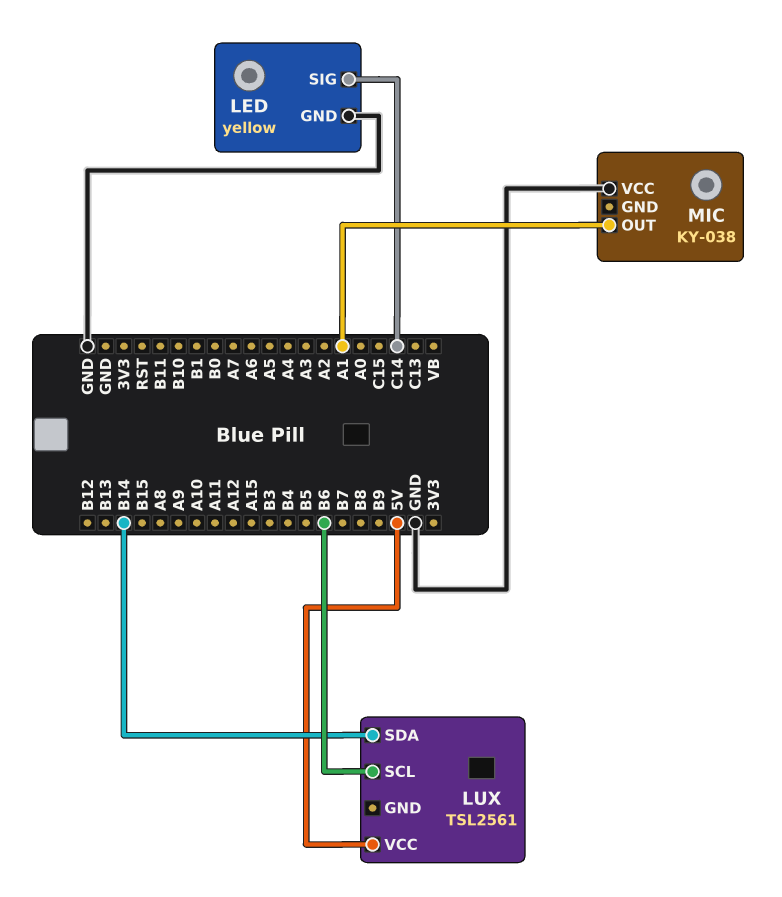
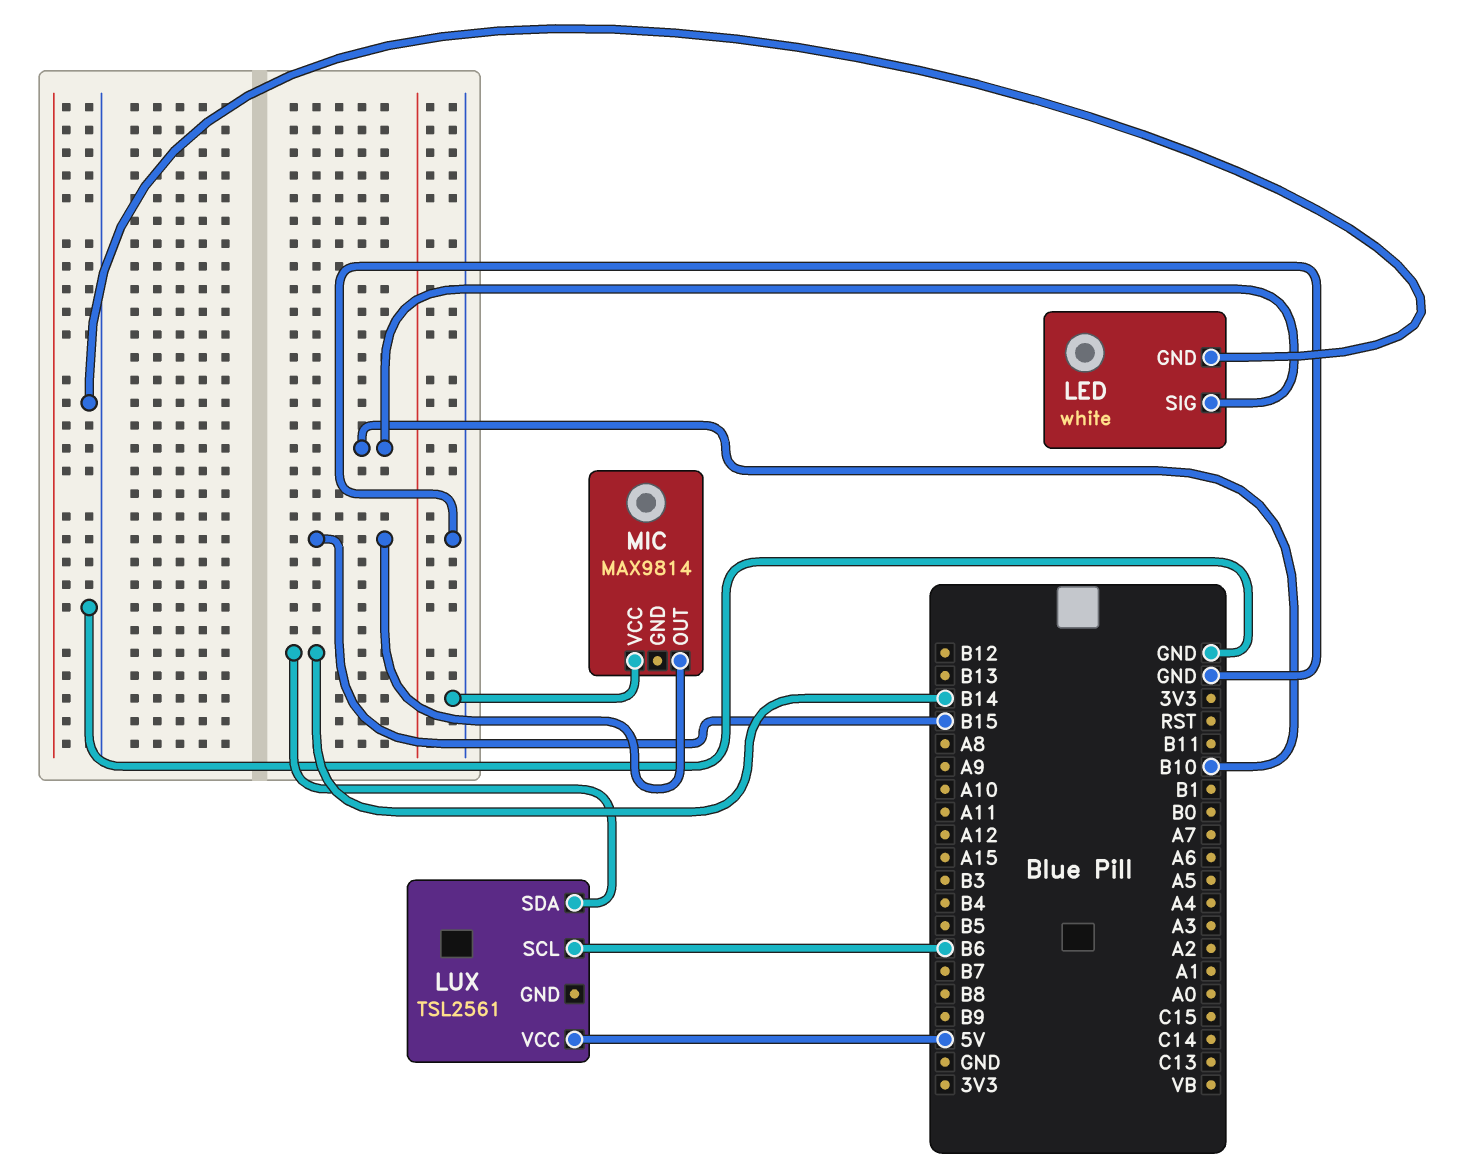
LED: yellow -> white
LED pin SIG: C14 -> B10
MIC: KY-038 -> MAX9814
MIC pin OUT: A1 -> B15

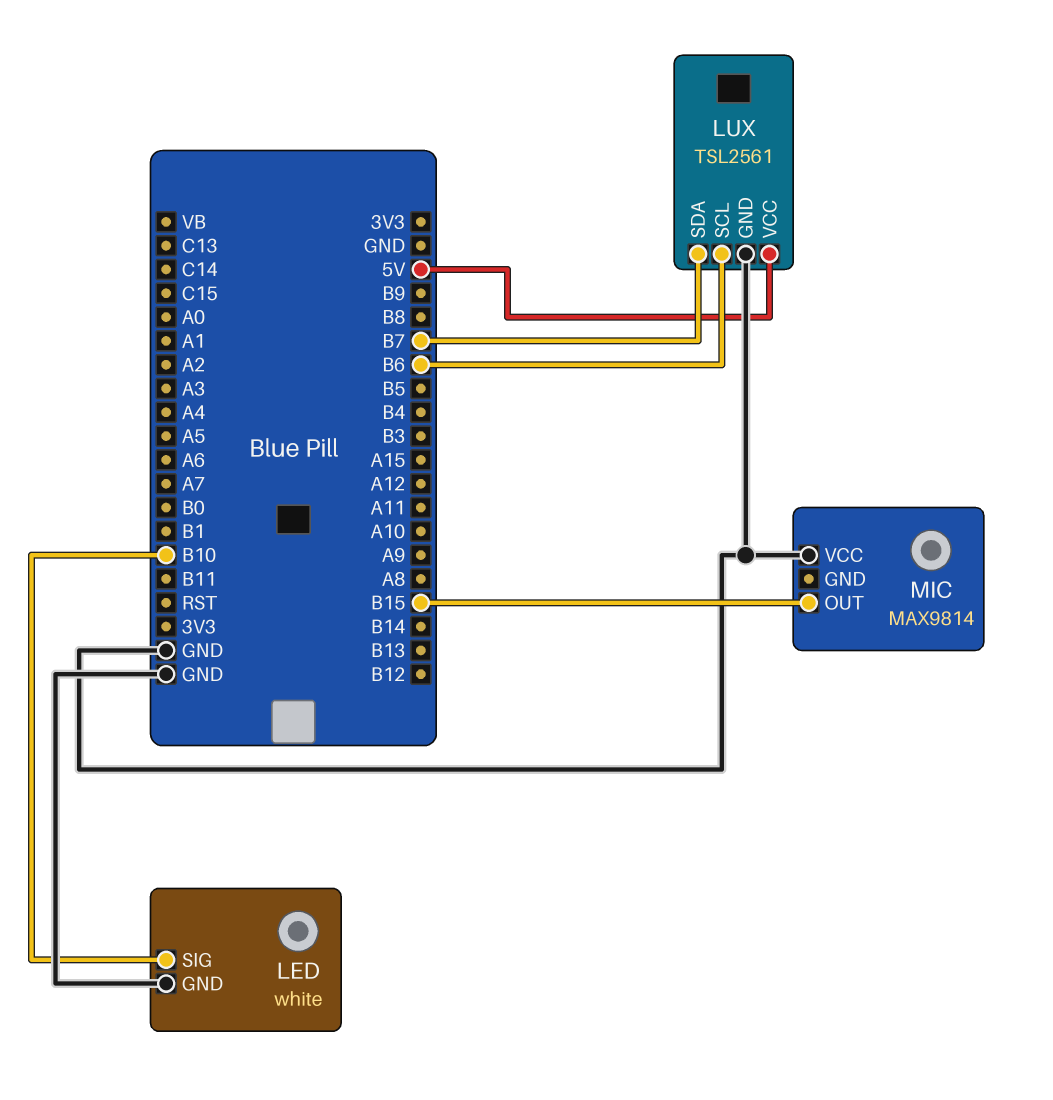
LUX pin GND: none -> GND
LUX pin SDA: B14 -> B7

